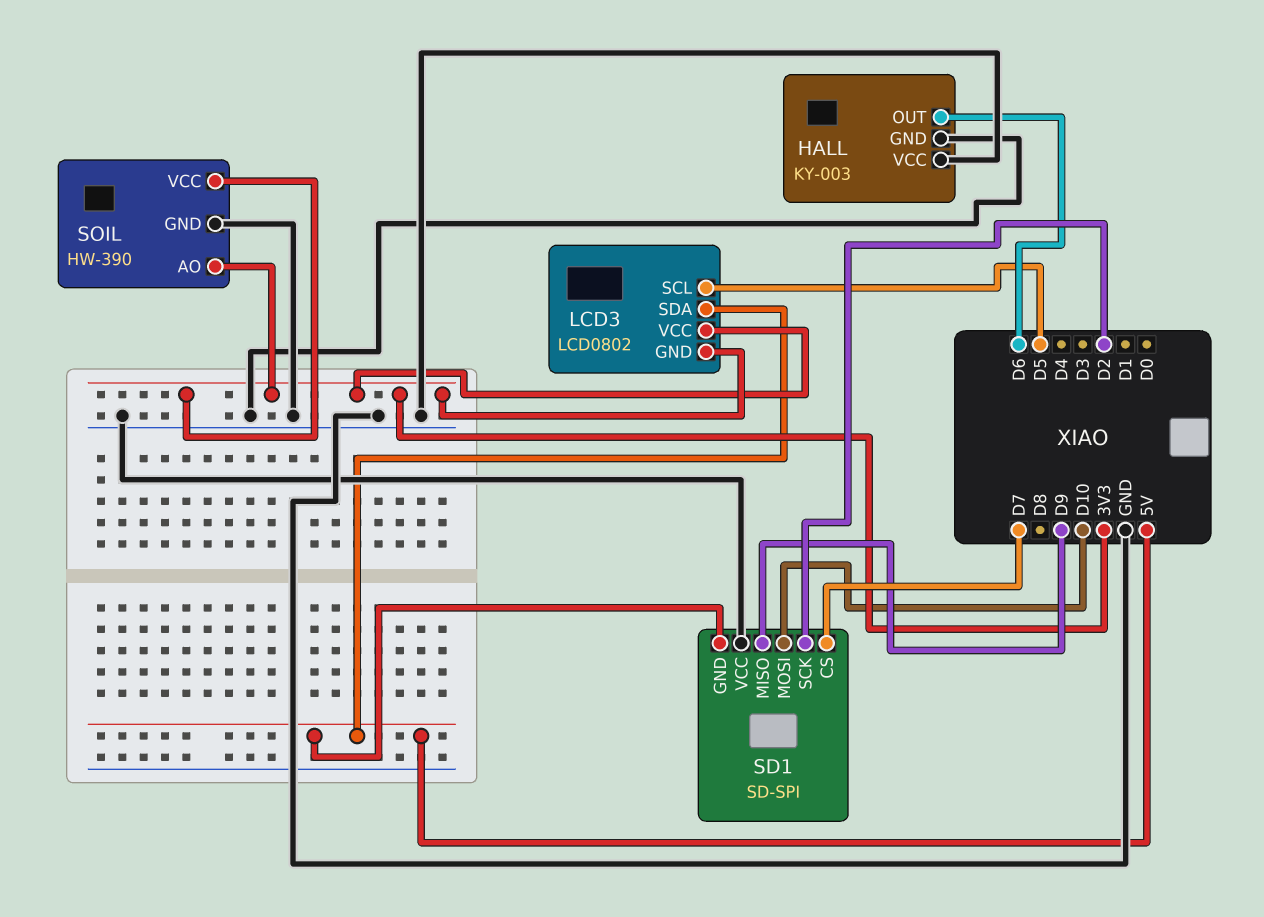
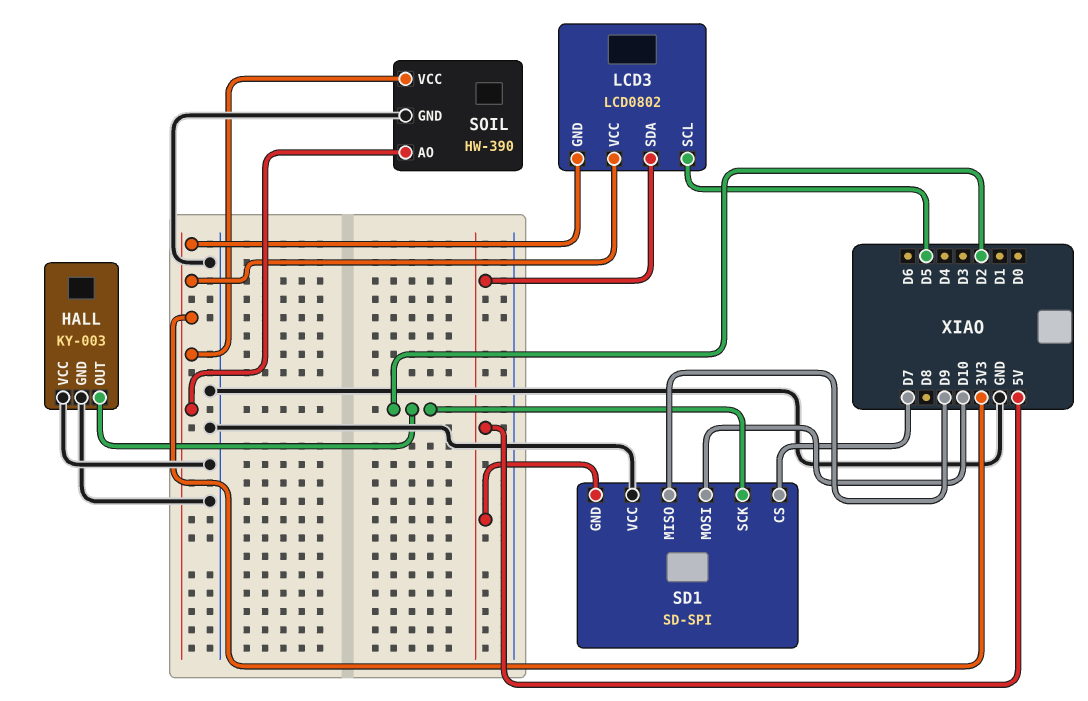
HALL pin OUT: D6 -> D2

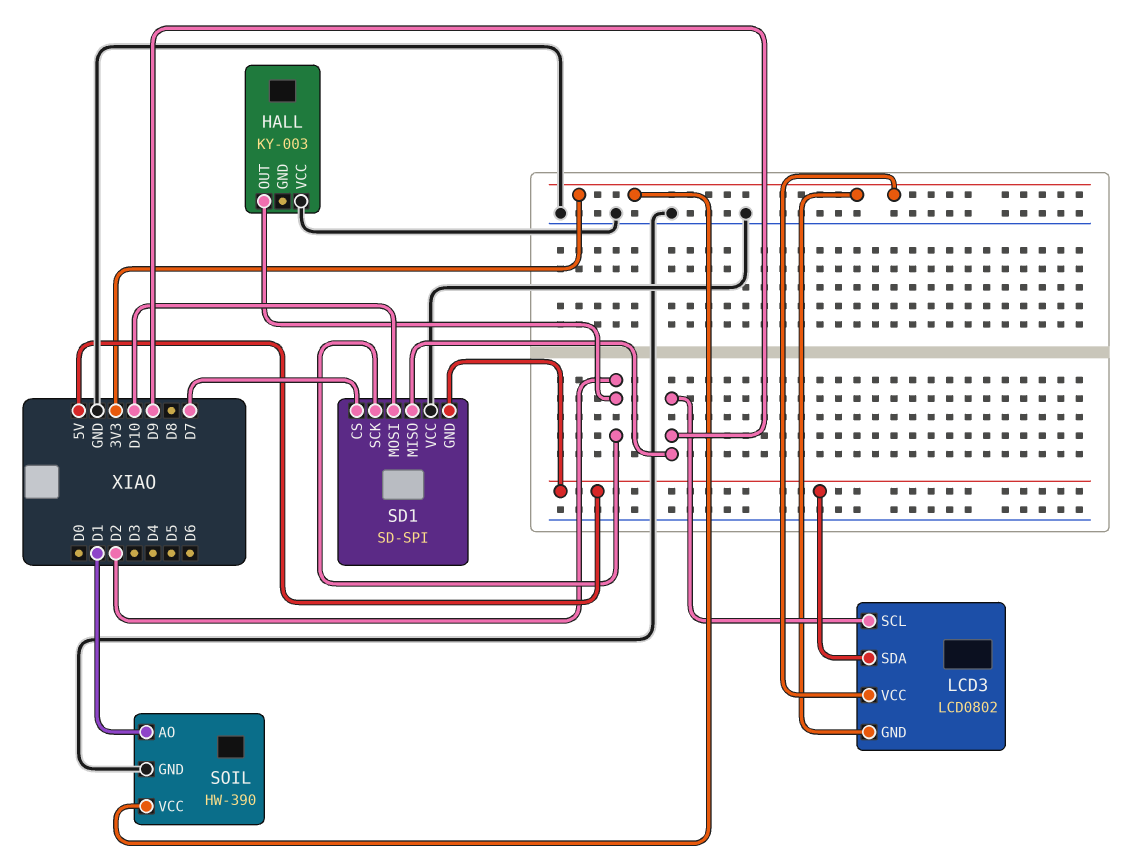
HALL pin GND: GND -> none
LCD3 pin SCL: D5 -> D9
SOIL pin AO: 3V3 -> D1

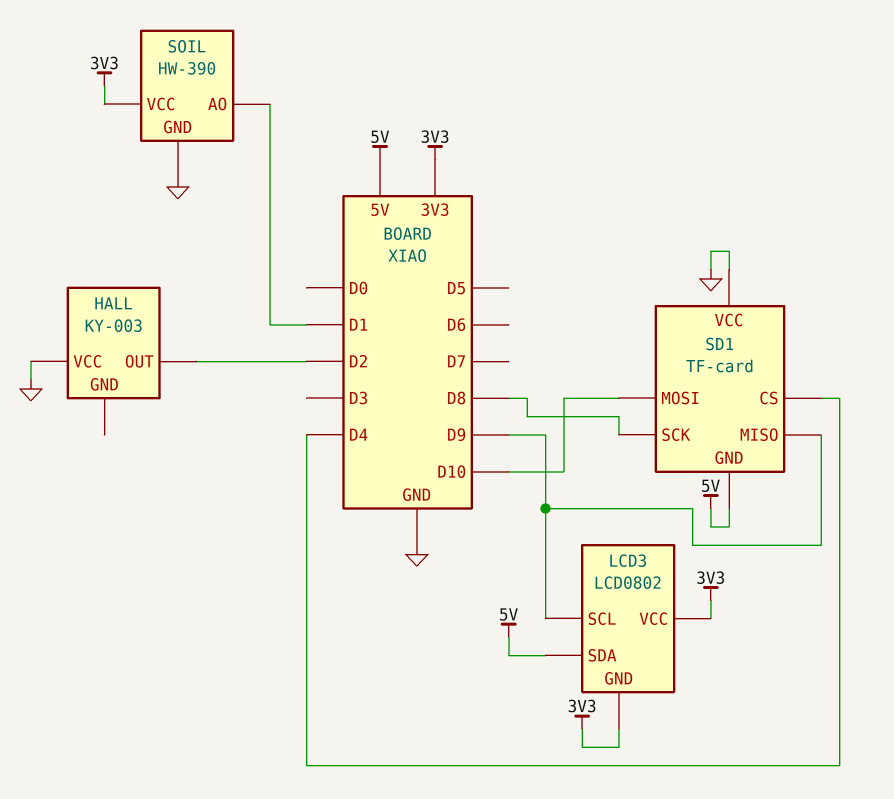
SD1: SD-SPI -> TF-card
SD1 pin CS: D7 -> D4
SD1 pin SCK: D2 -> D8

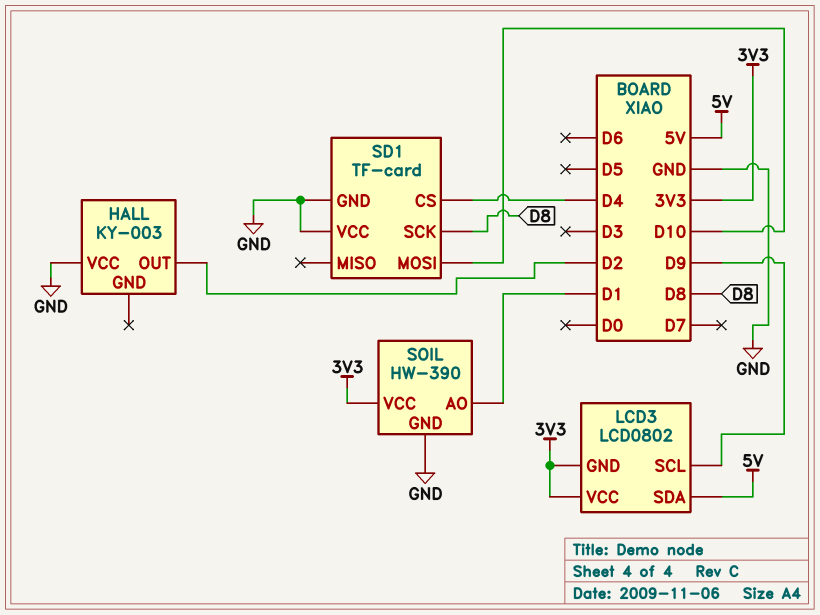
SD1 pin GND: 5V -> GND
SD1 pin MISO: D9 -> none

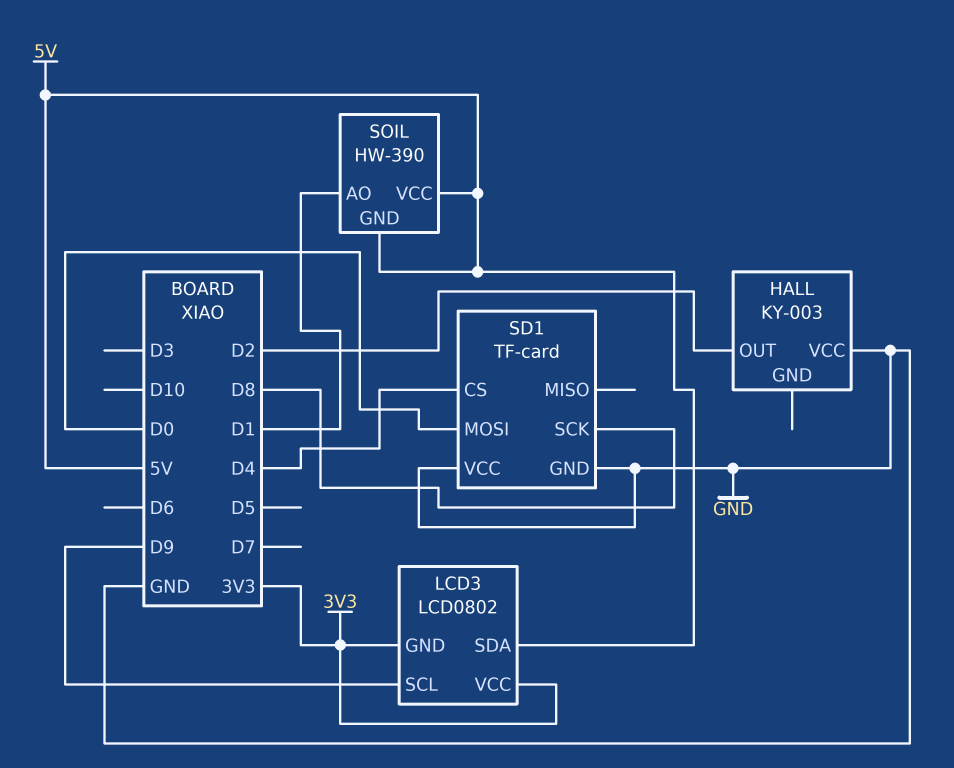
SD1 pin MOSI: D10 -> D0
SOIL pin GND: GND -> 5V
SOIL pin VCC: 3V3 -> 5V

